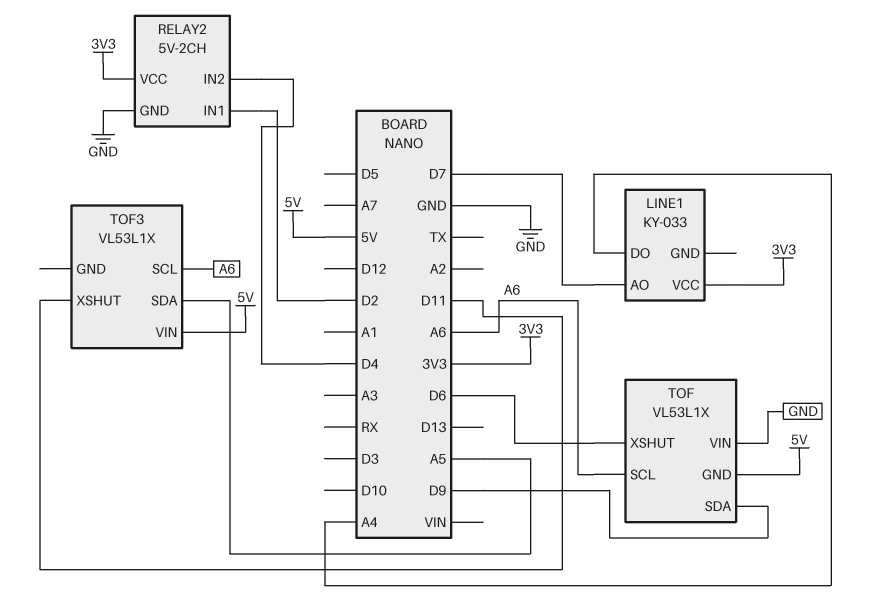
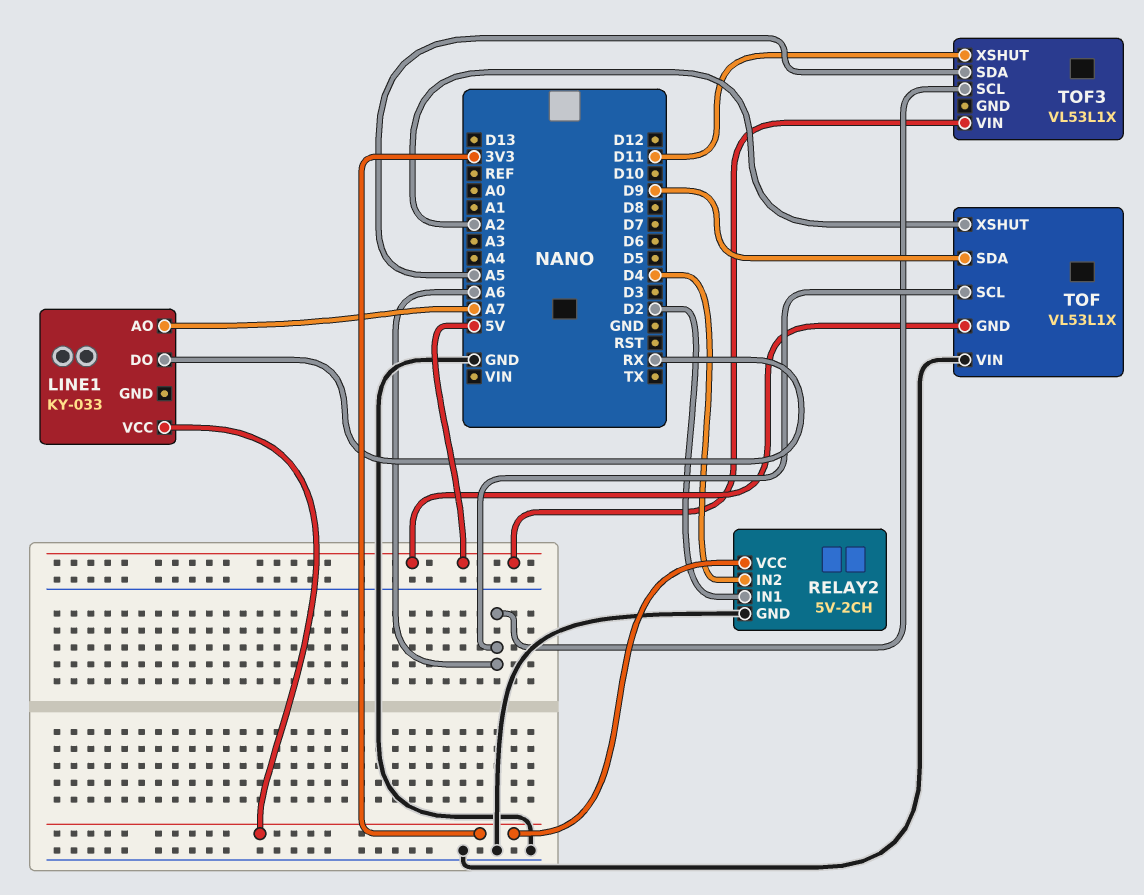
LINE1 pin AO: D7 -> A7
LINE1 pin DO: A4 -> RX
TOF pin XSHUT: D6 -> A2

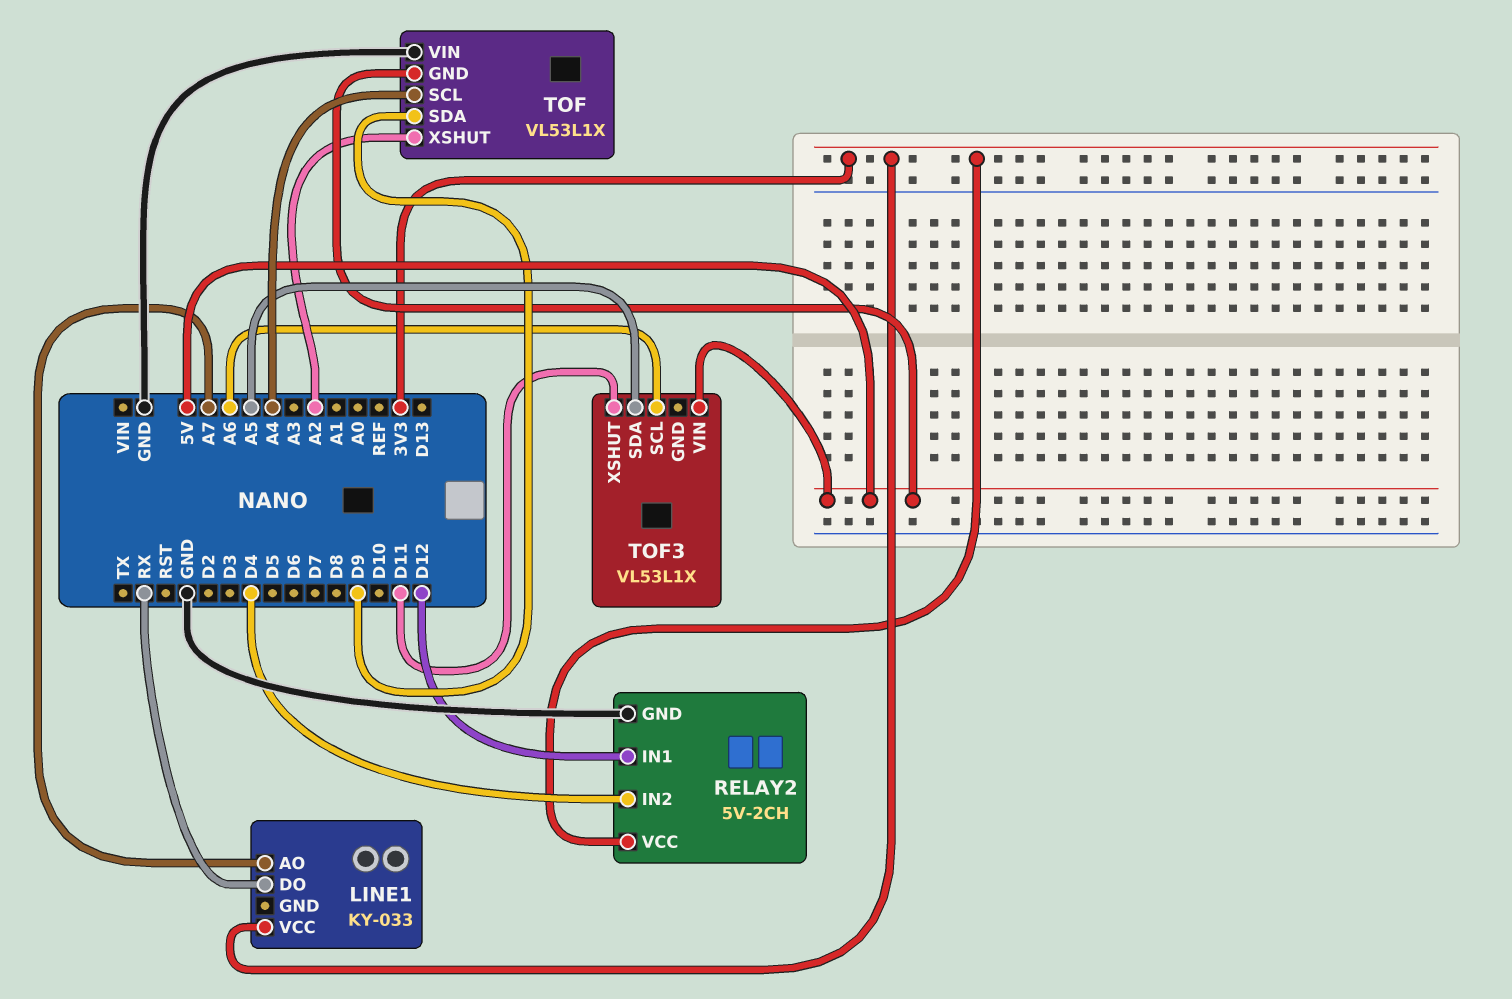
RELAY2 pin IN1: D2 -> D12
TOF pin SCL: A6 -> A4

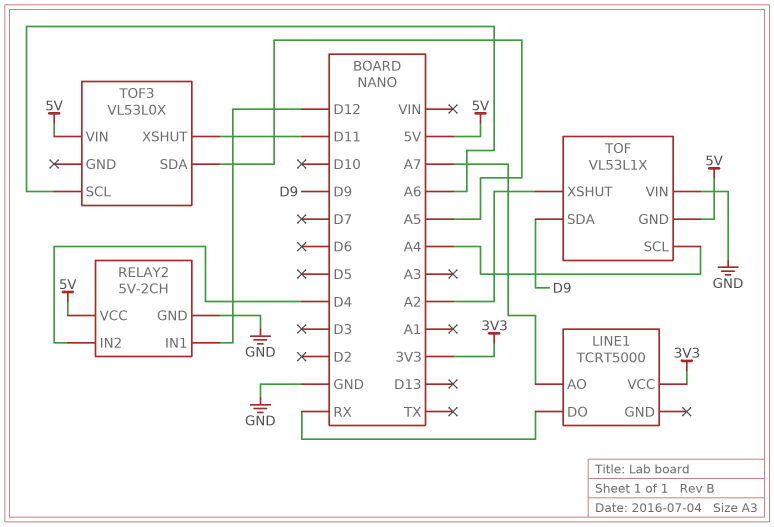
LINE1: KY-033 -> TCRT5000
RELAY2 pin VCC: 3V3 -> 5V
TOF3: VL53L1X -> VL53L0X

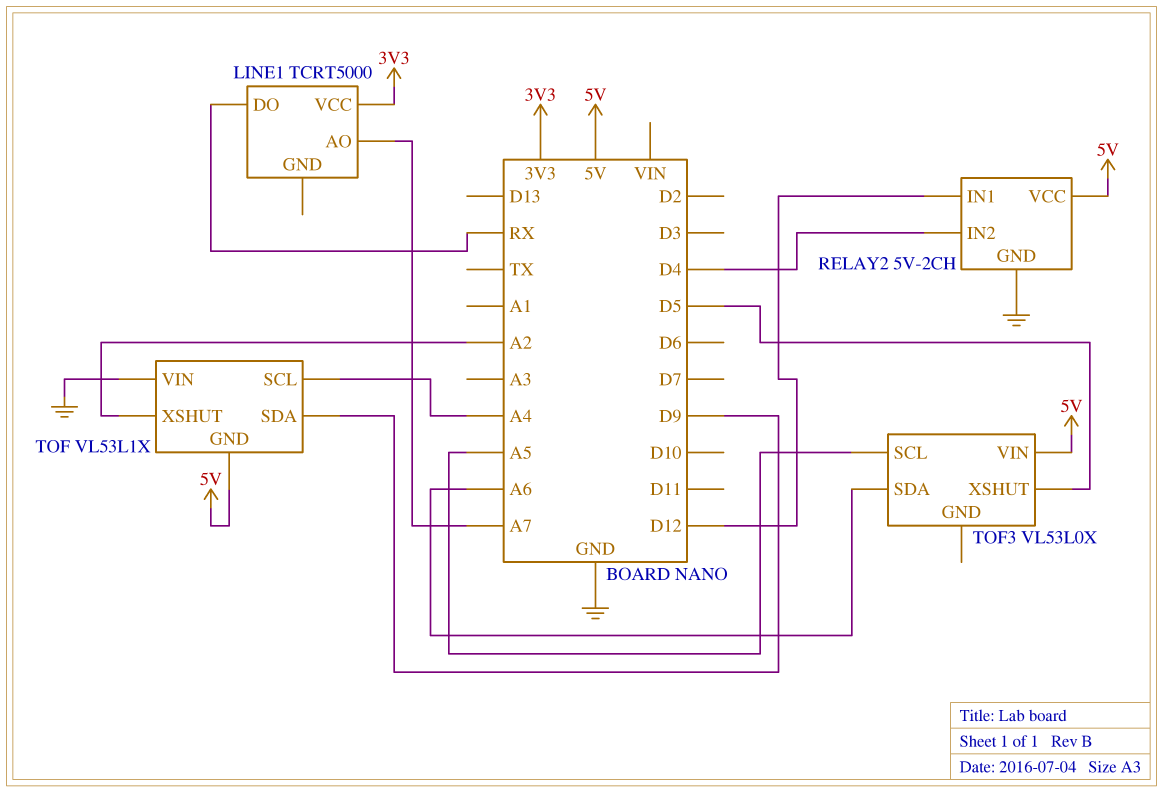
TOF3 pin SCL: A6 -> A5
TOF3 pin SDA: A5 -> A6
TOF3 pin XSHUT: D11 -> D5

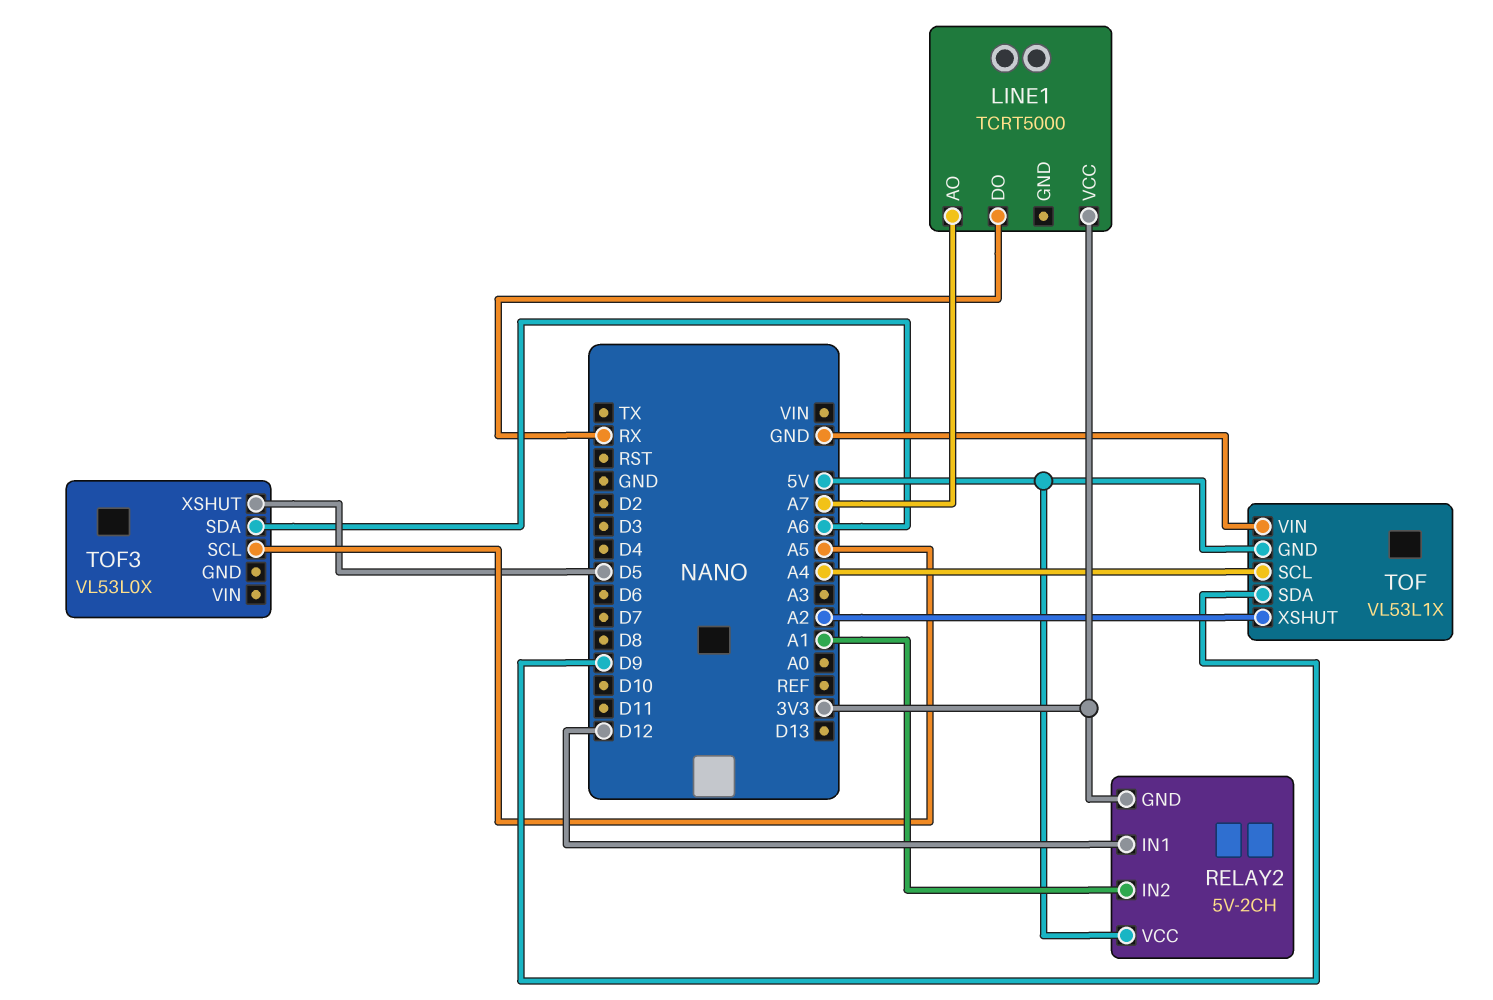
RELAY2 pin GND: GND -> 3V3
RELAY2 pin IN2: D4 -> A1
TOF3 pin VIN: 5V -> none

